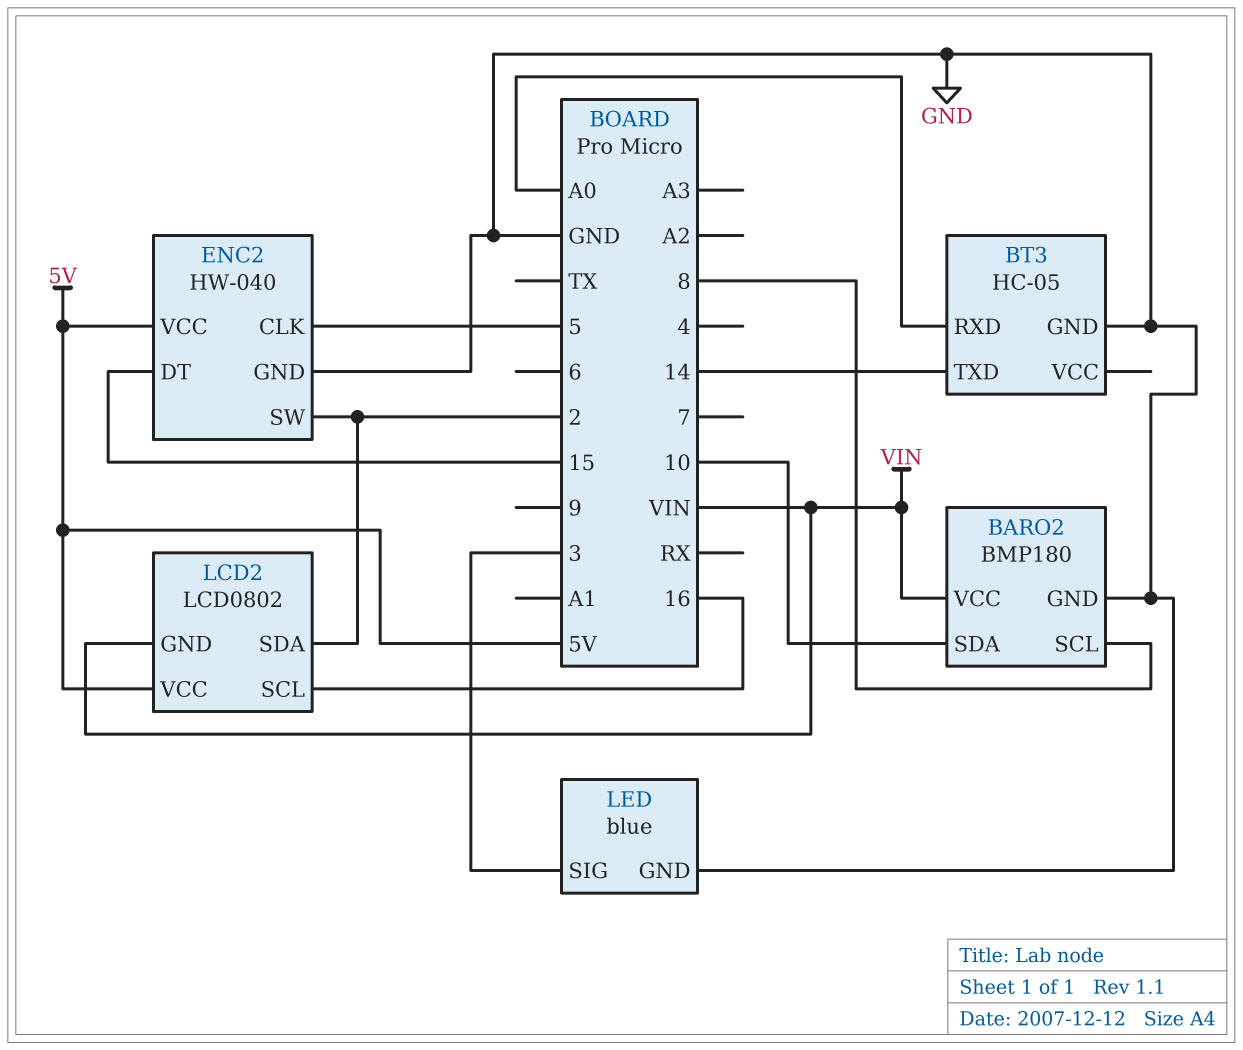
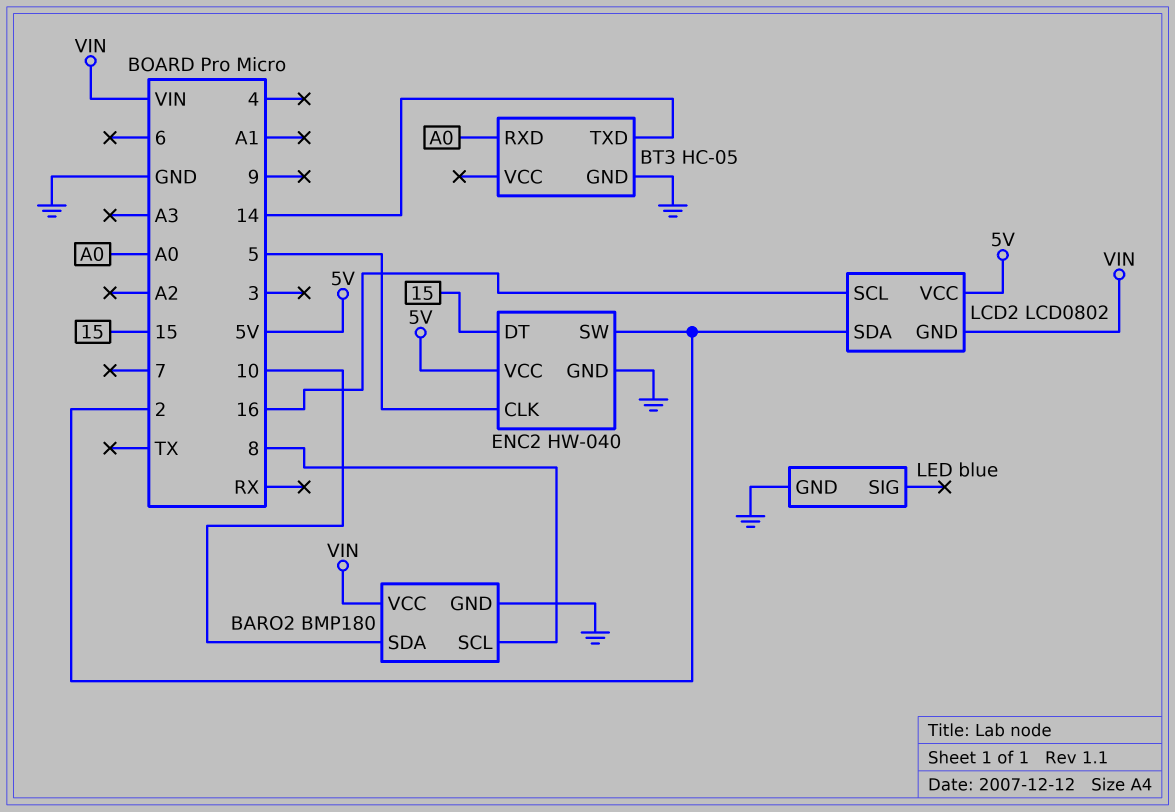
LED pin SIG: 3 -> none

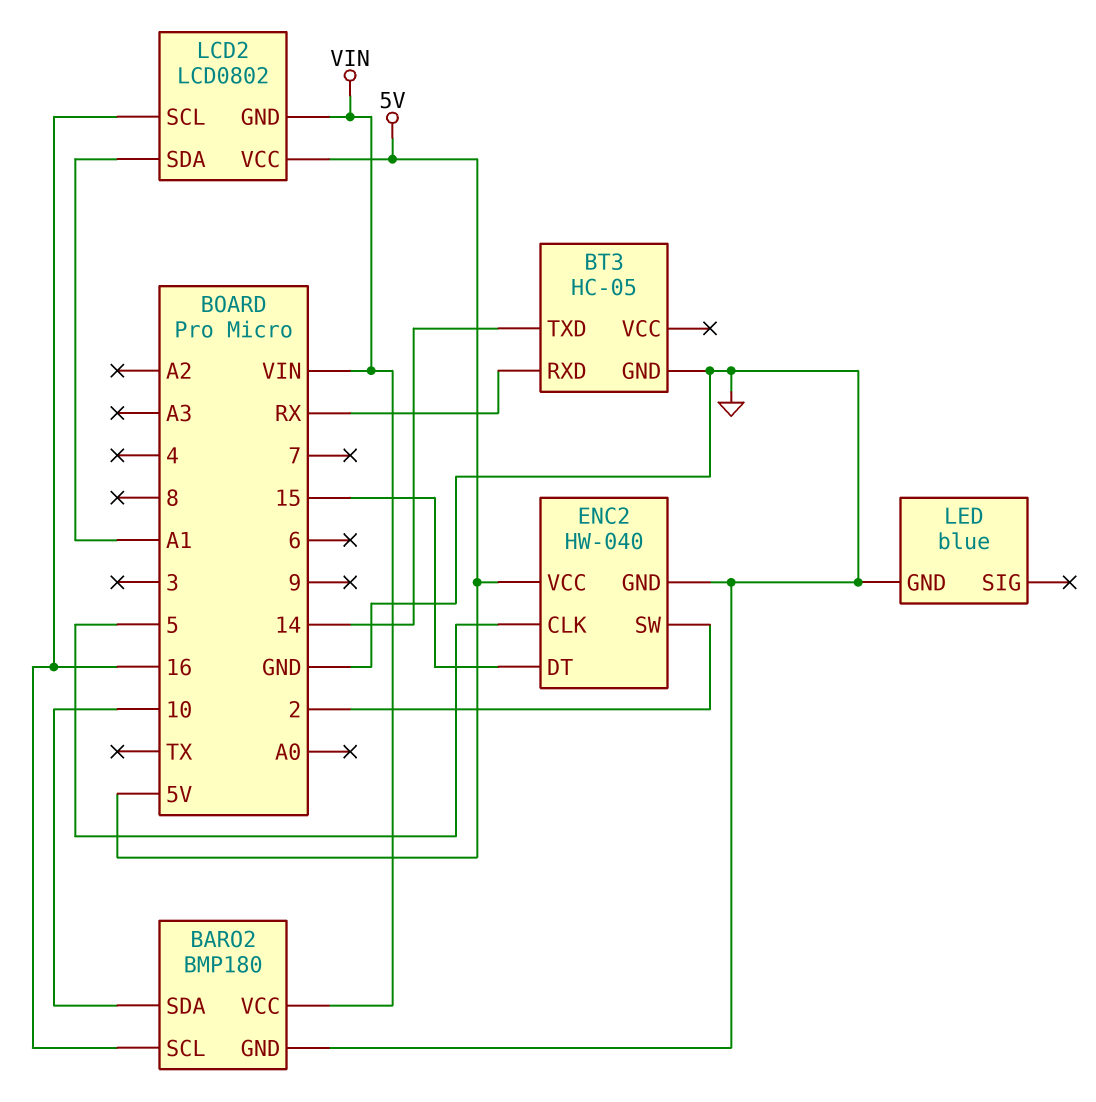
BARO2 pin SCL: 8 -> 16
BT3 pin RXD: A0 -> RX
LCD2 pin SDA: 2 -> A1

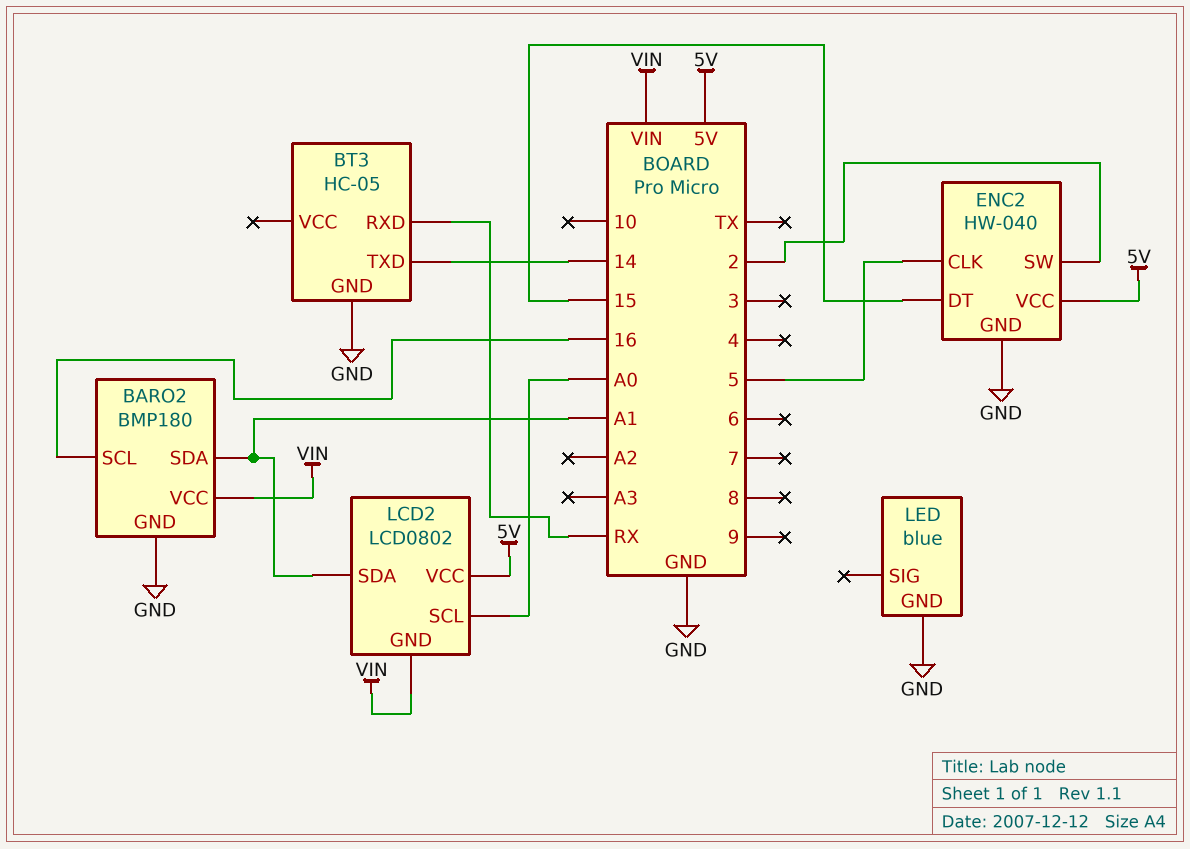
BARO2 pin SDA: 10 -> A1
LCD2 pin SCL: 16 -> A0

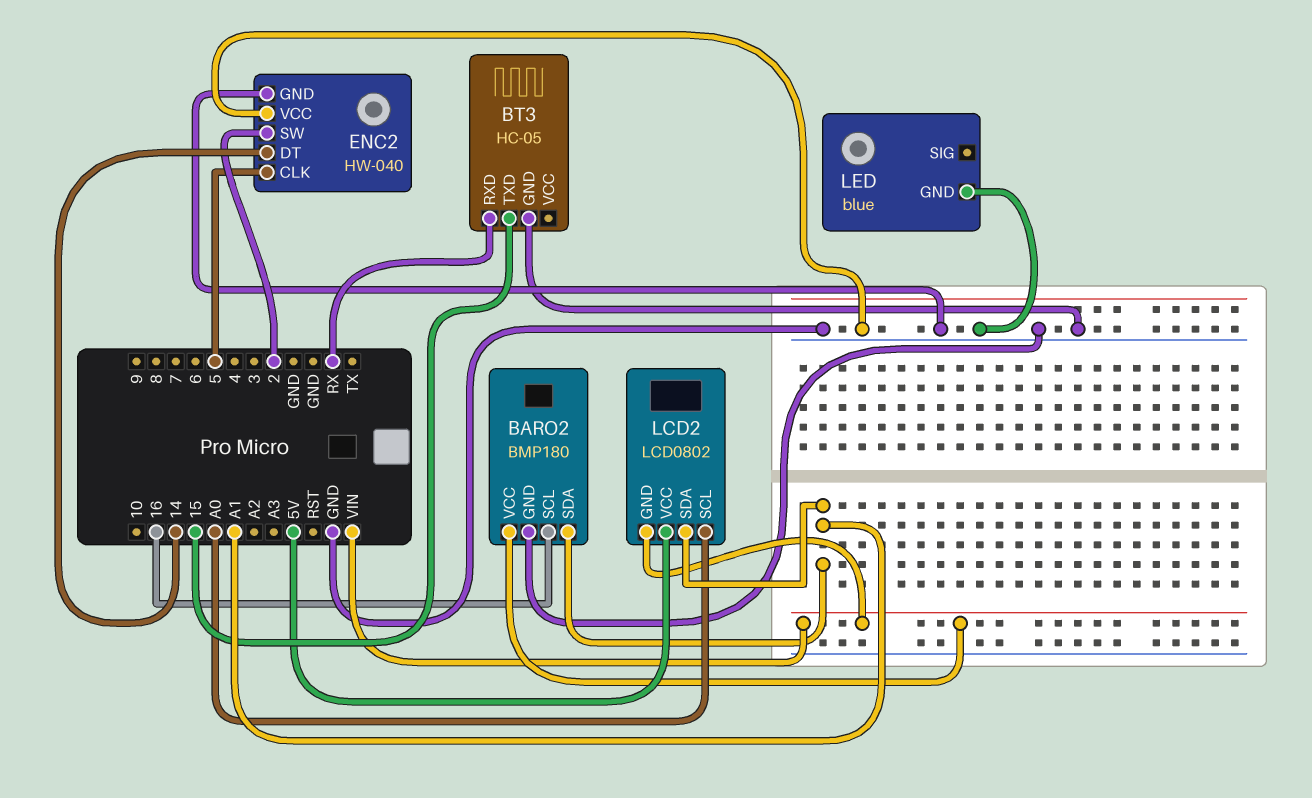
BT3 pin TXD: 14 -> 15
ENC2 pin DT: 15 -> 14
ENC2 pin VCC: 5V -> GND

